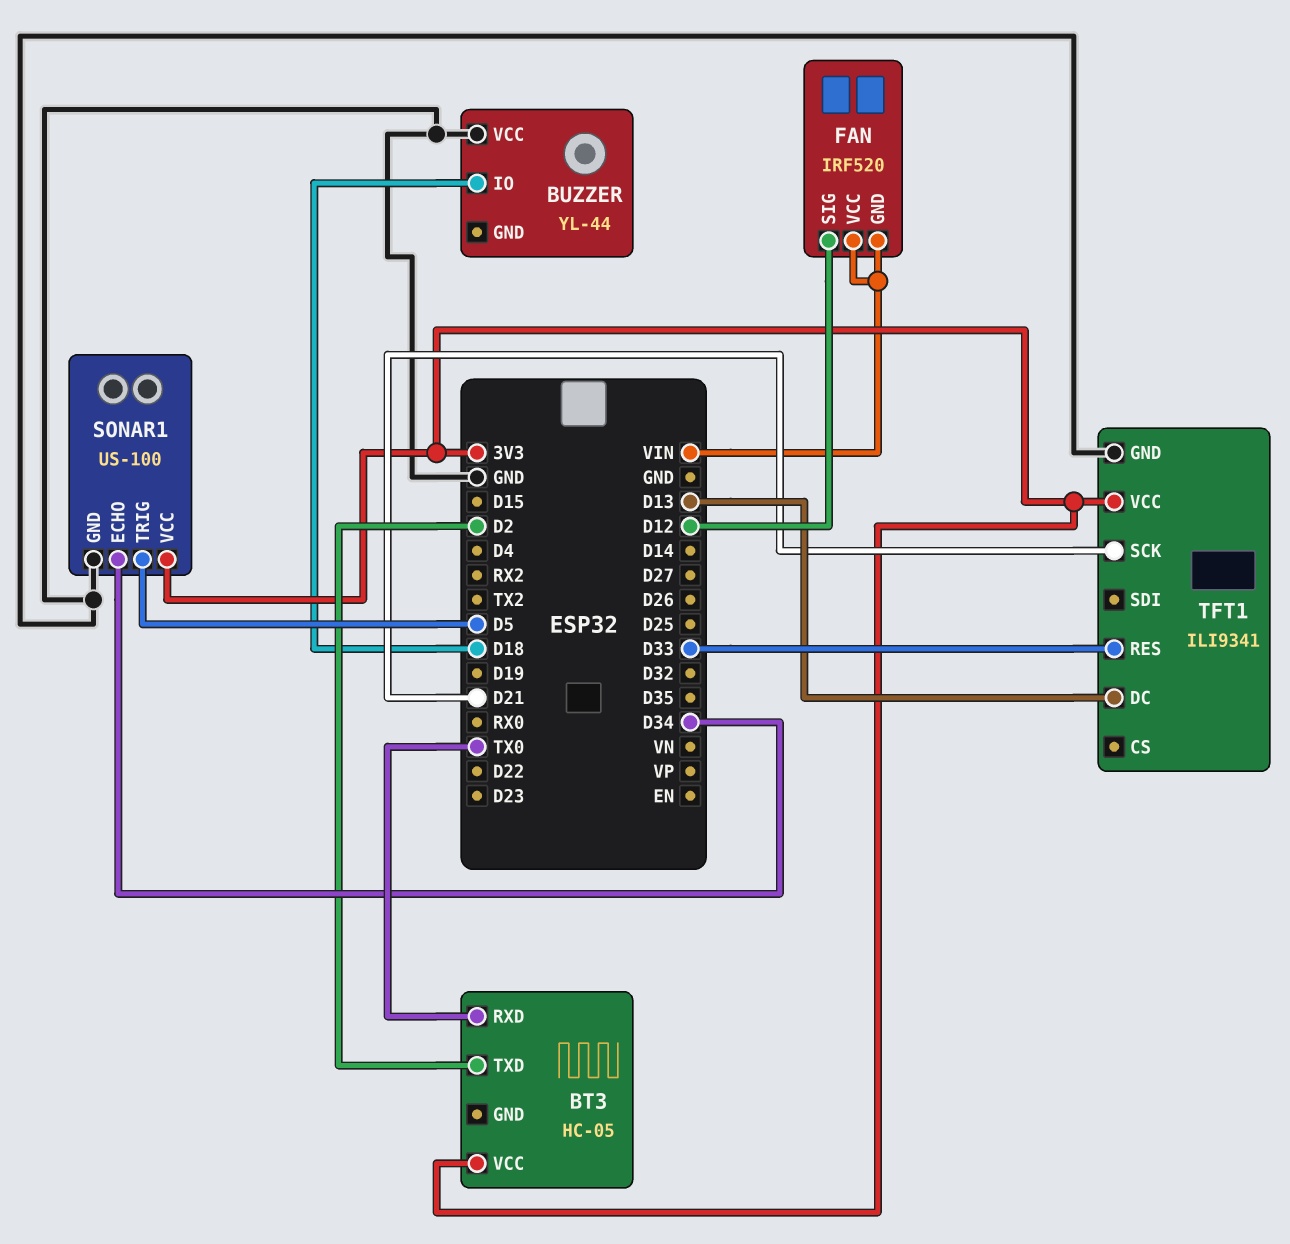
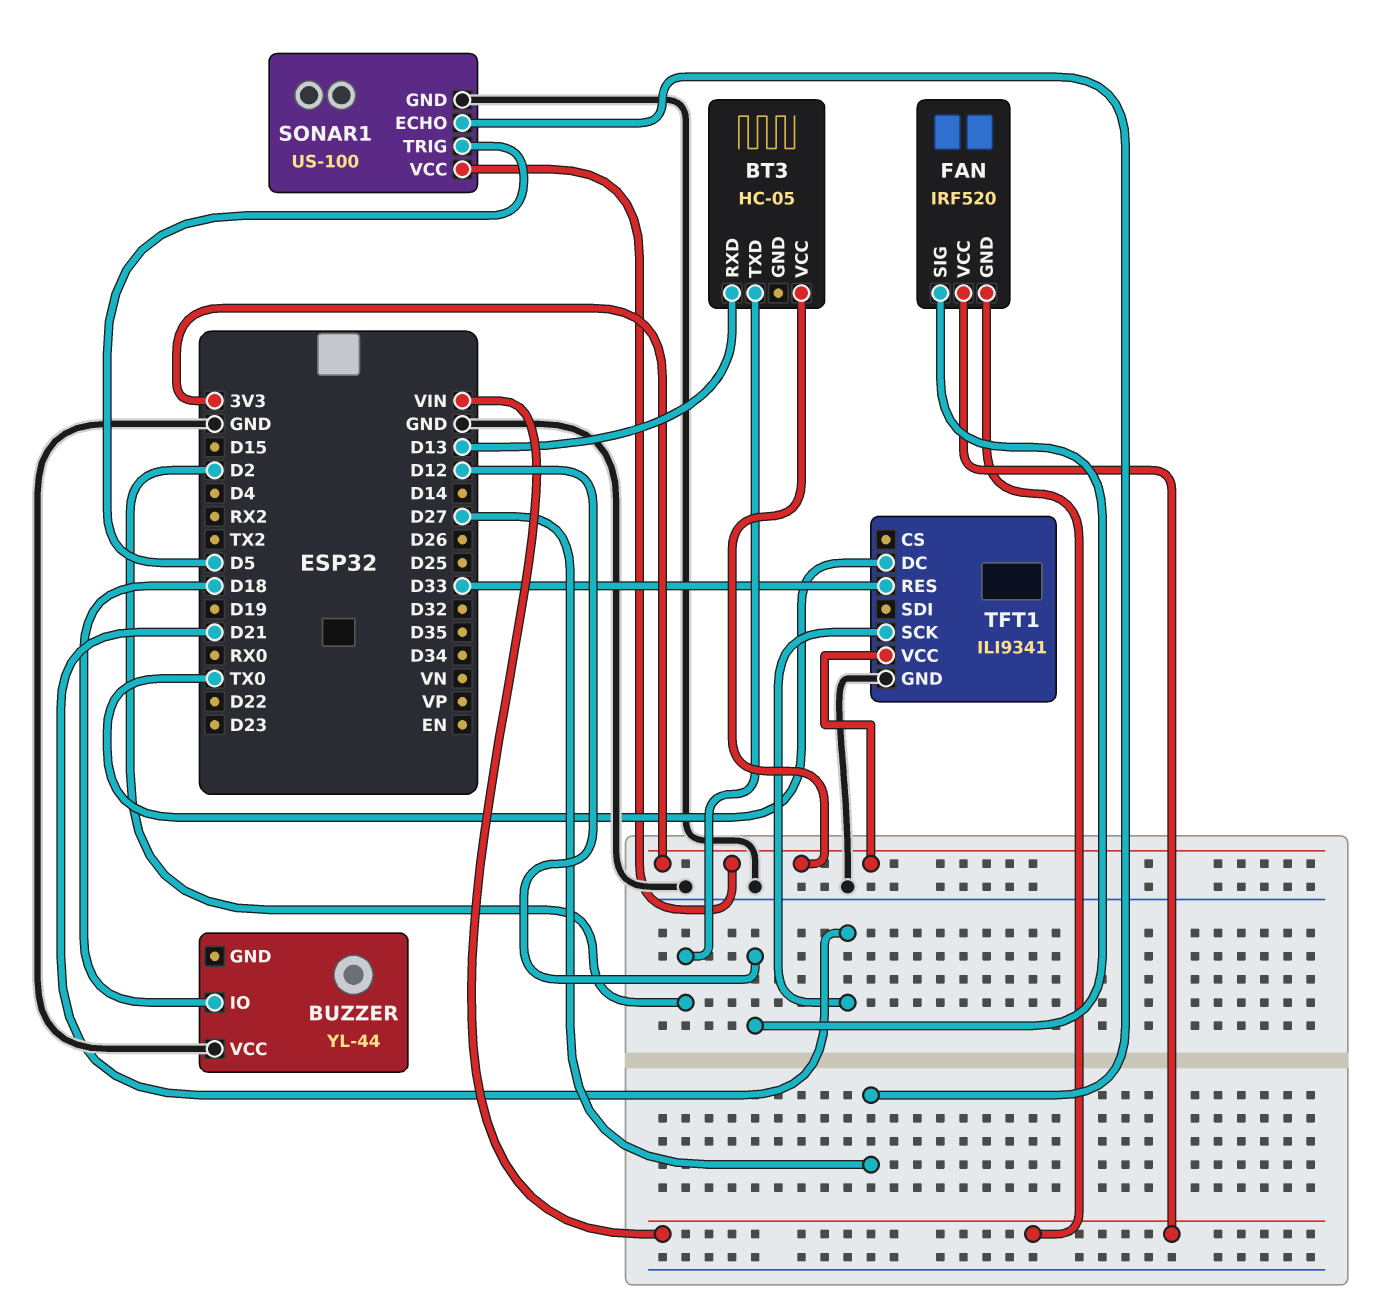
BT3 pin RXD: TX0 -> D13
SONAR1 pin ECHO: D34 -> D27
TFT1 pin DC: D13 -> TX0

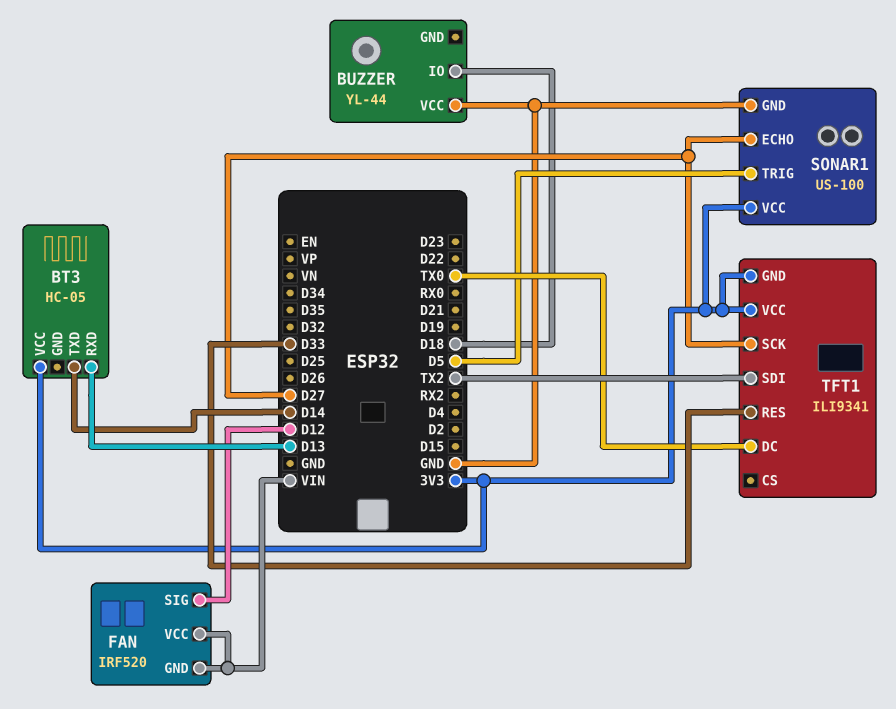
BT3 pin TXD: D2 -> D14
TFT1 pin GND: GND -> 3V3
TFT1 pin SCK: D21 -> D27
TFT1 pin SDI: none -> TX2

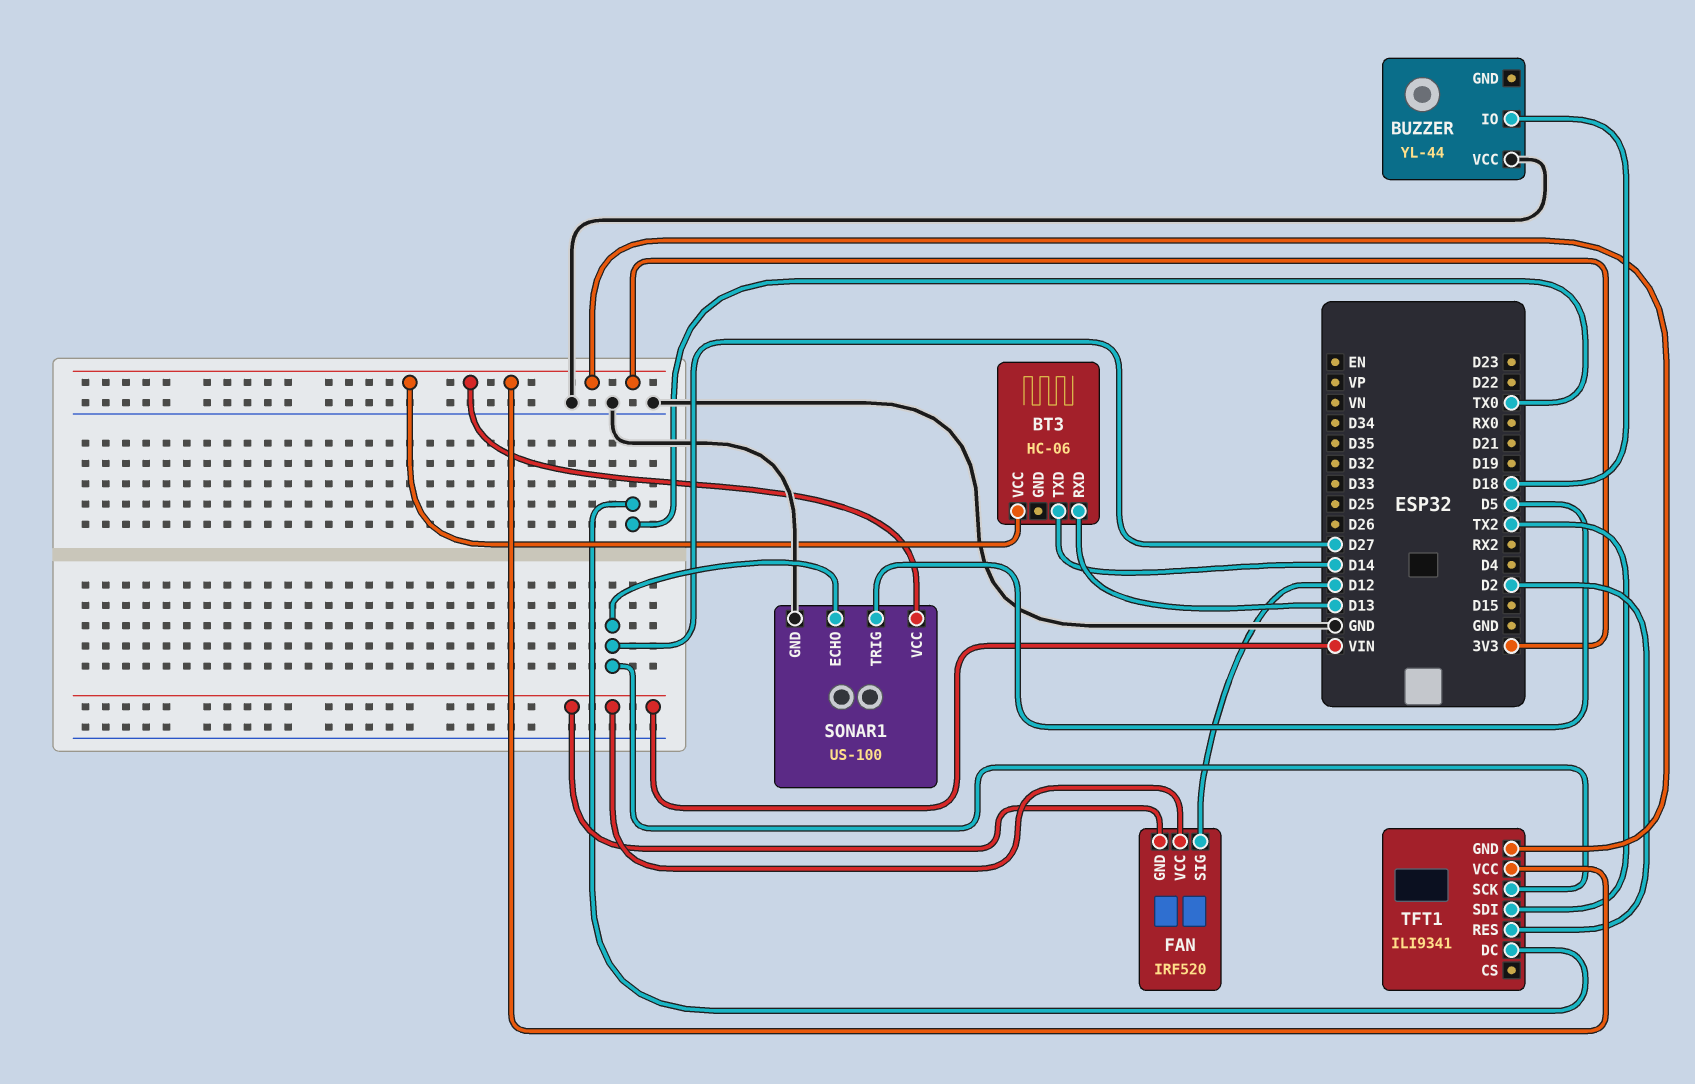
BT3: HC-05 -> HC-06
TFT1 pin RES: D33 -> D2

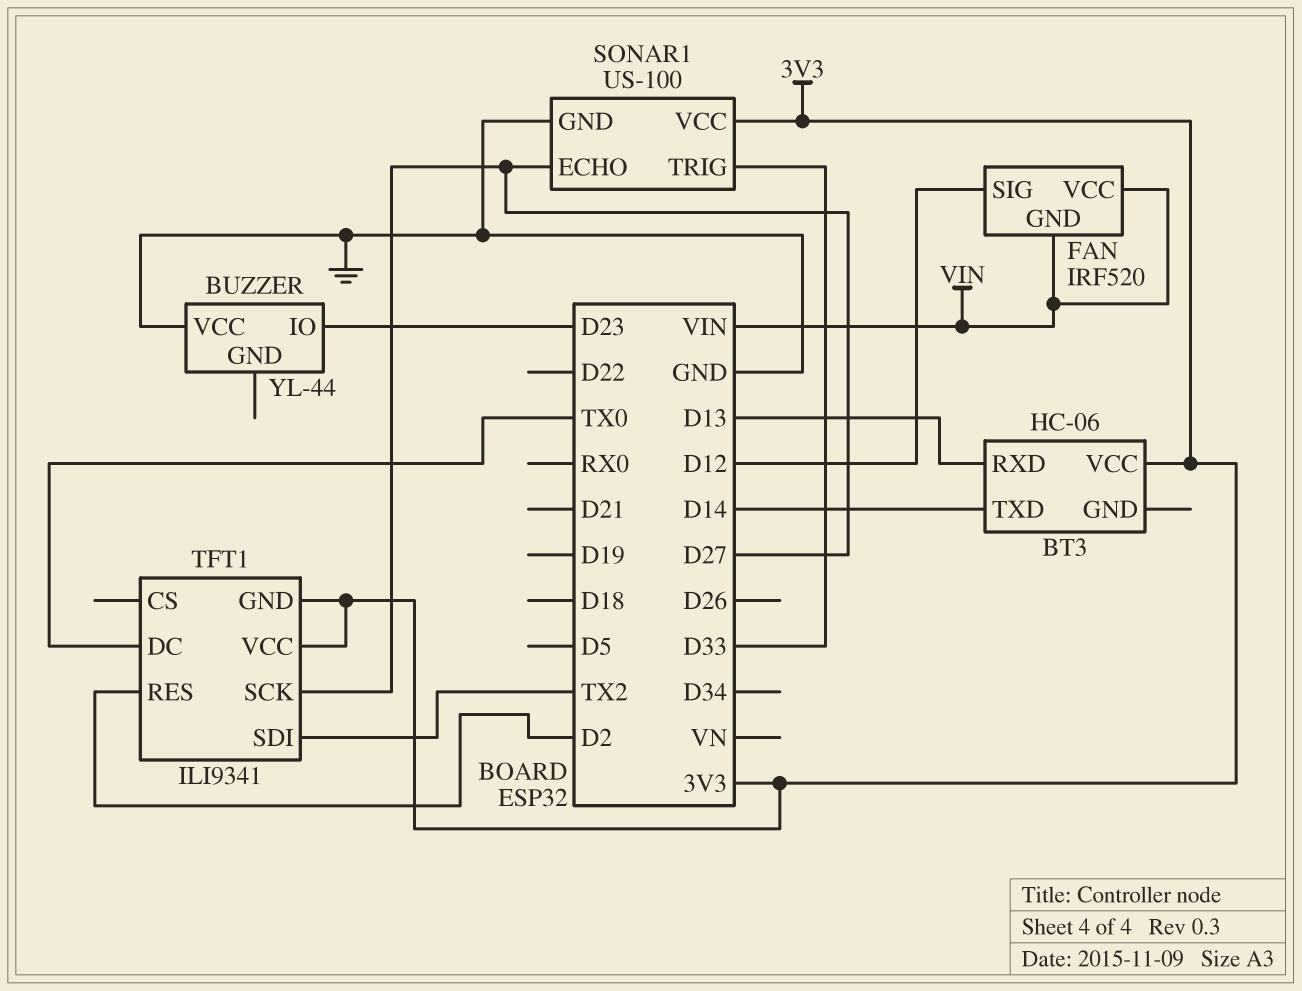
BUZZER pin IO: D18 -> D23
SONAR1 pin TRIG: D5 -> D33

